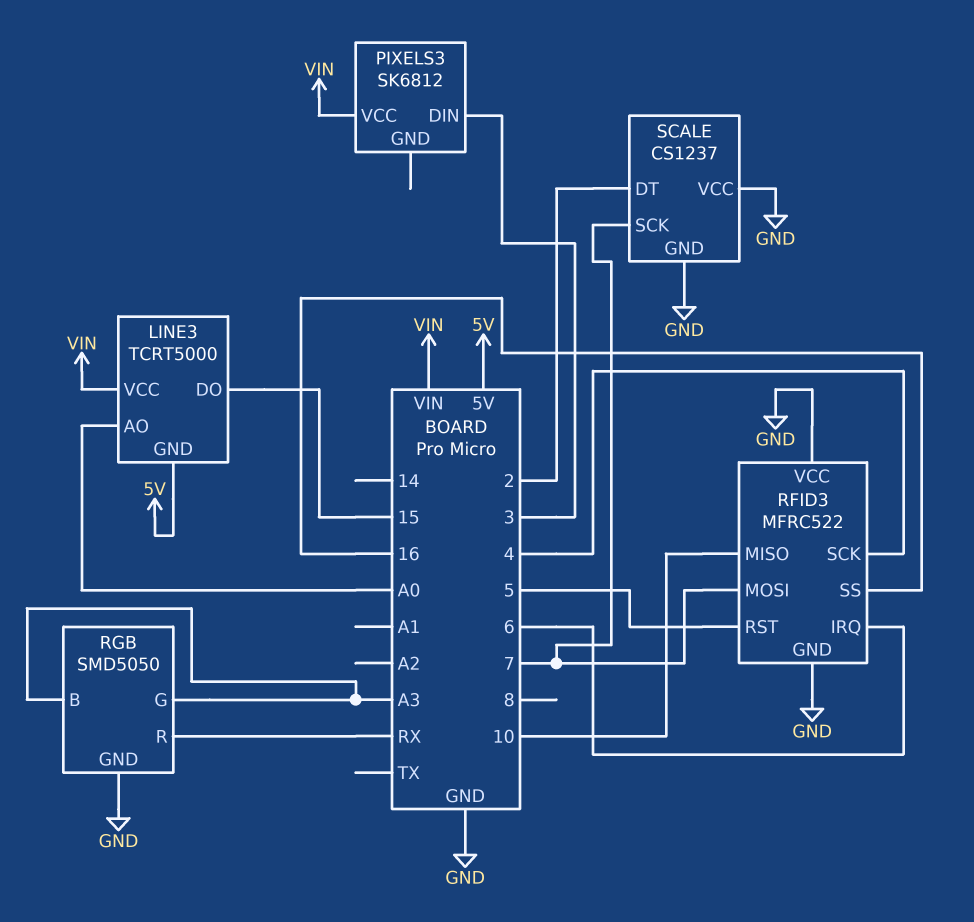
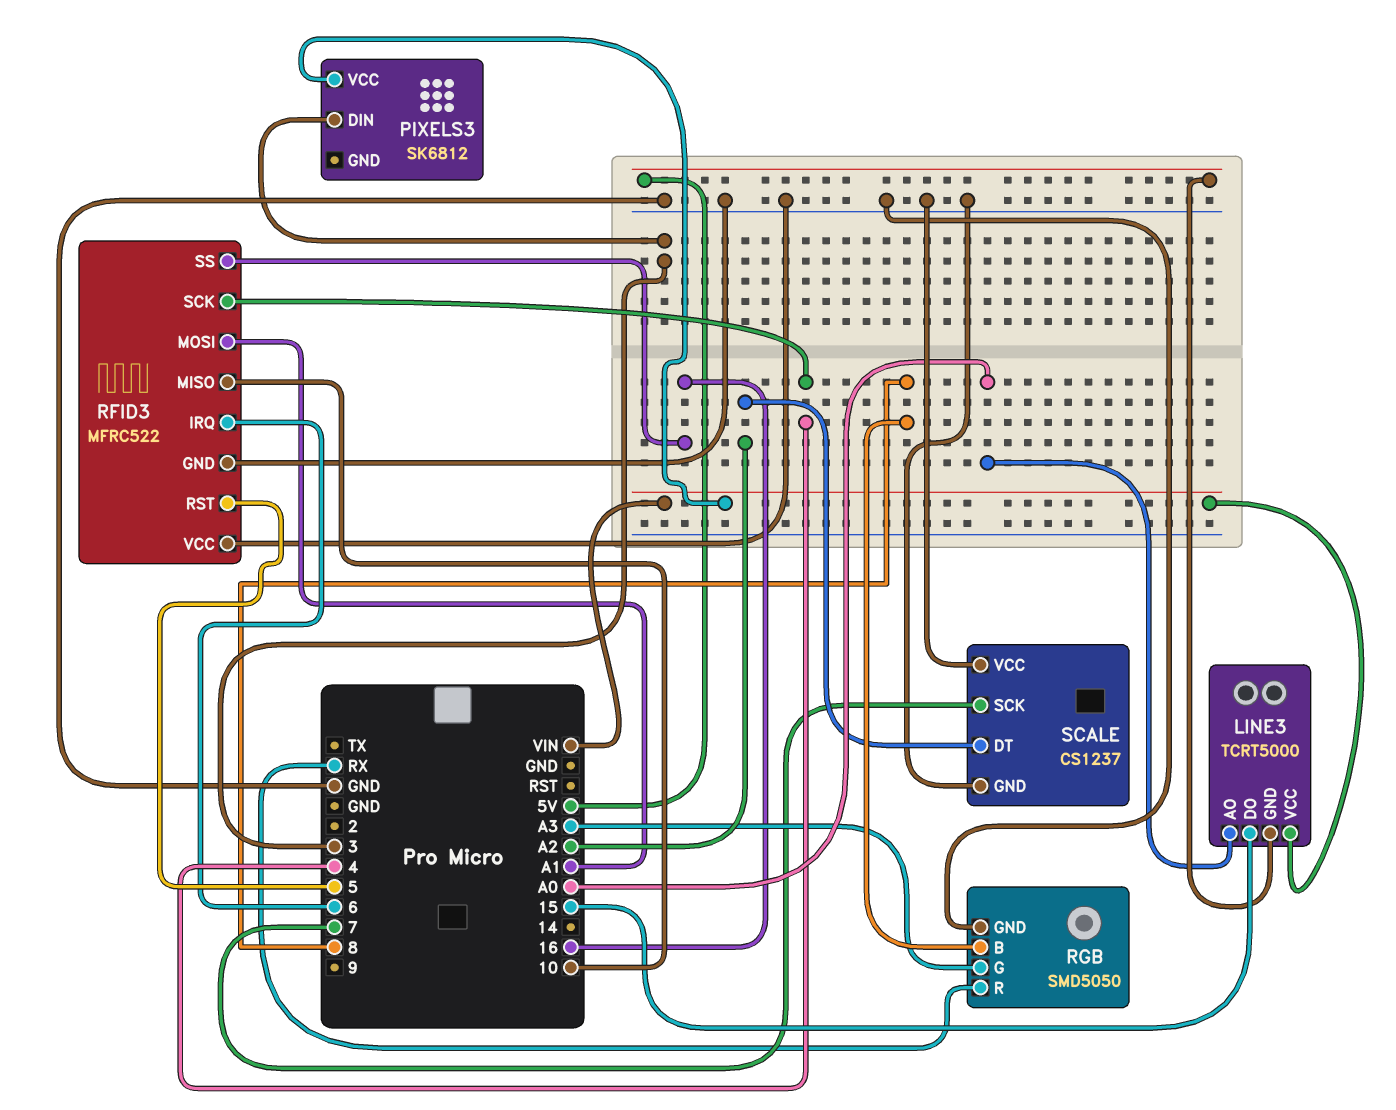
RFID3 pin MOSI: 7 -> A1
RGB pin B: A3 -> 8
SCALE pin DT: 2 -> A2

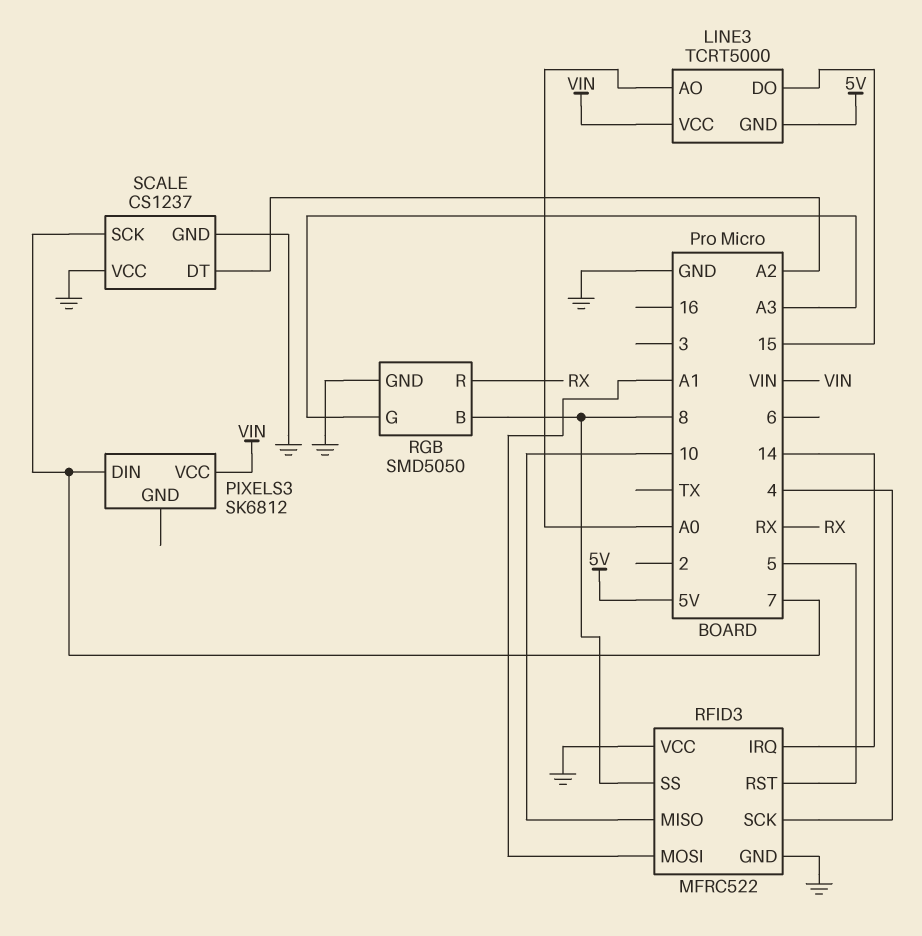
PIXELS3 pin DIN: 3 -> 7
RFID3 pin IRQ: 6 -> 14
RFID3 pin SS: 16 -> 8

